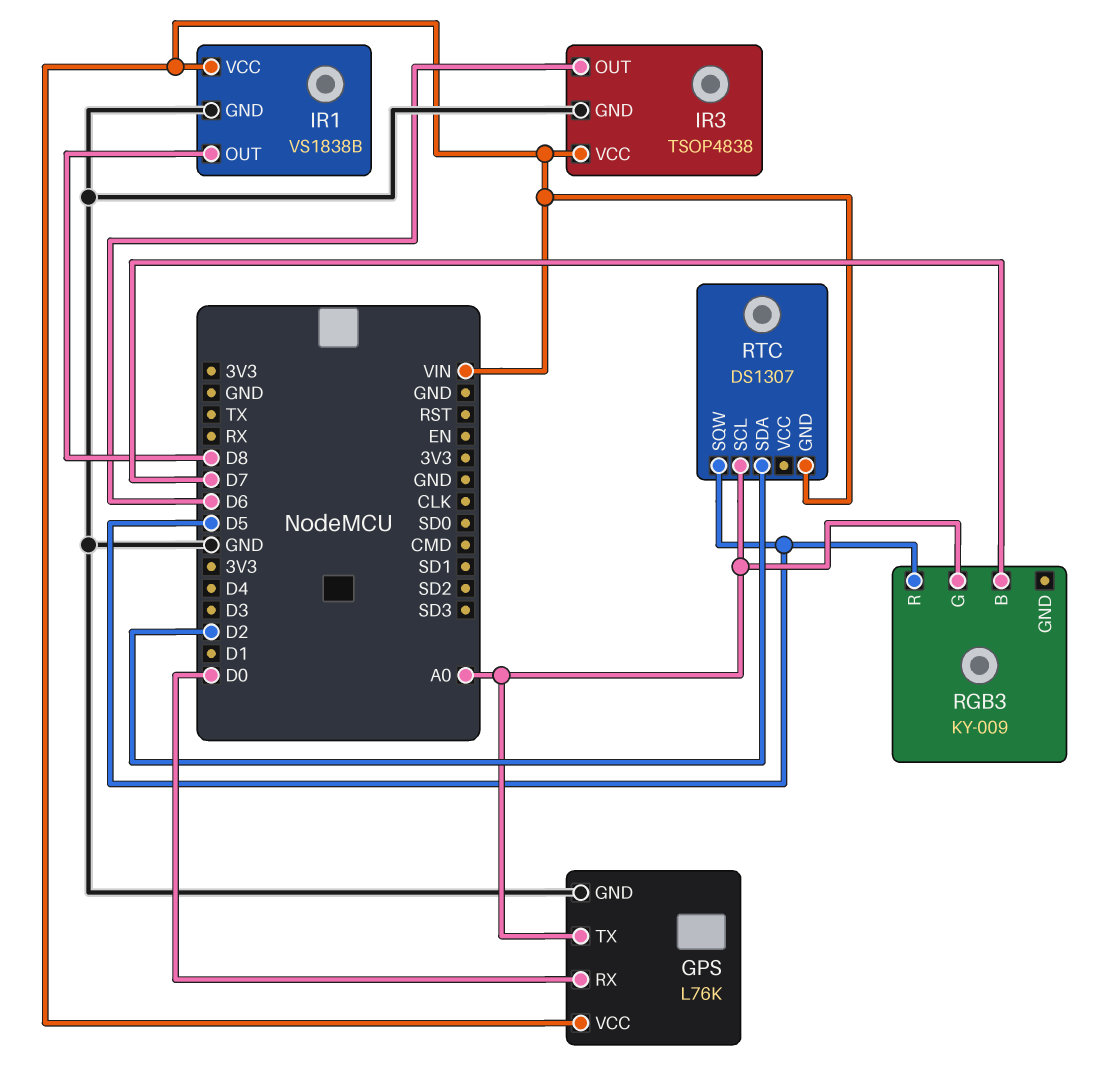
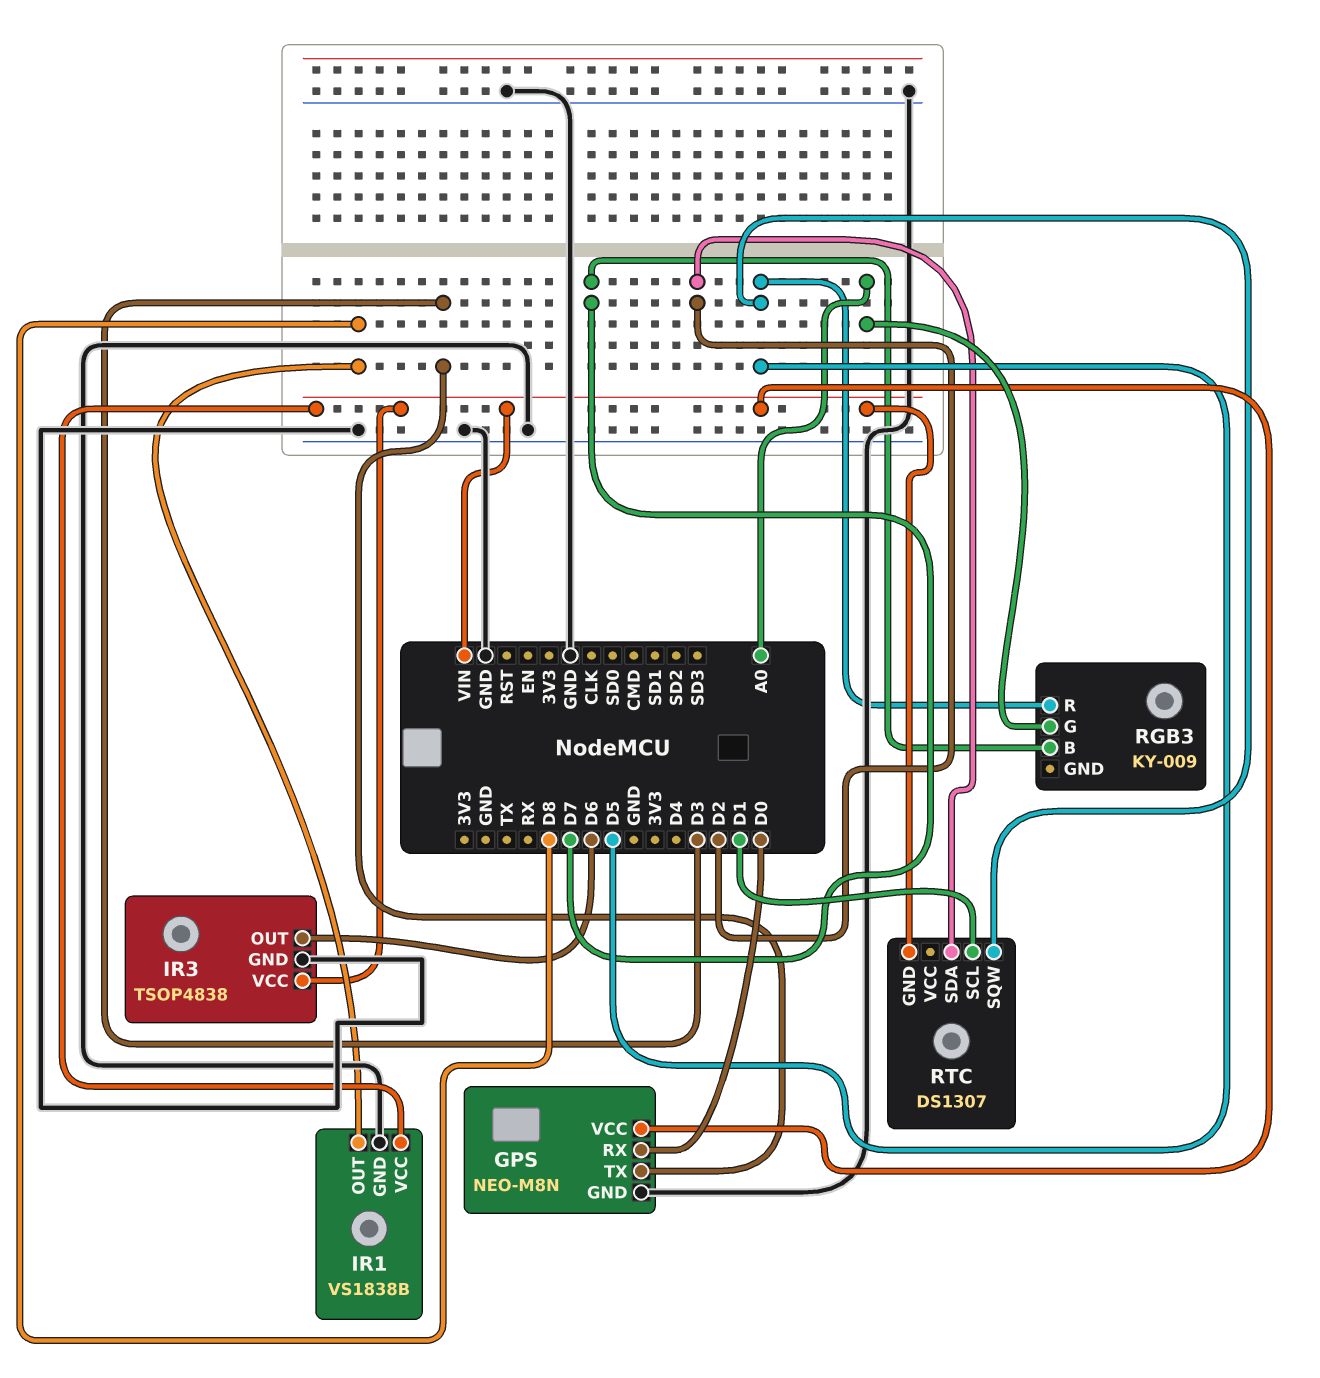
GPS: L76K -> NEO-M8N
GPS pin TX: A0 -> D3
RTC pin SCL: A0 -> D1

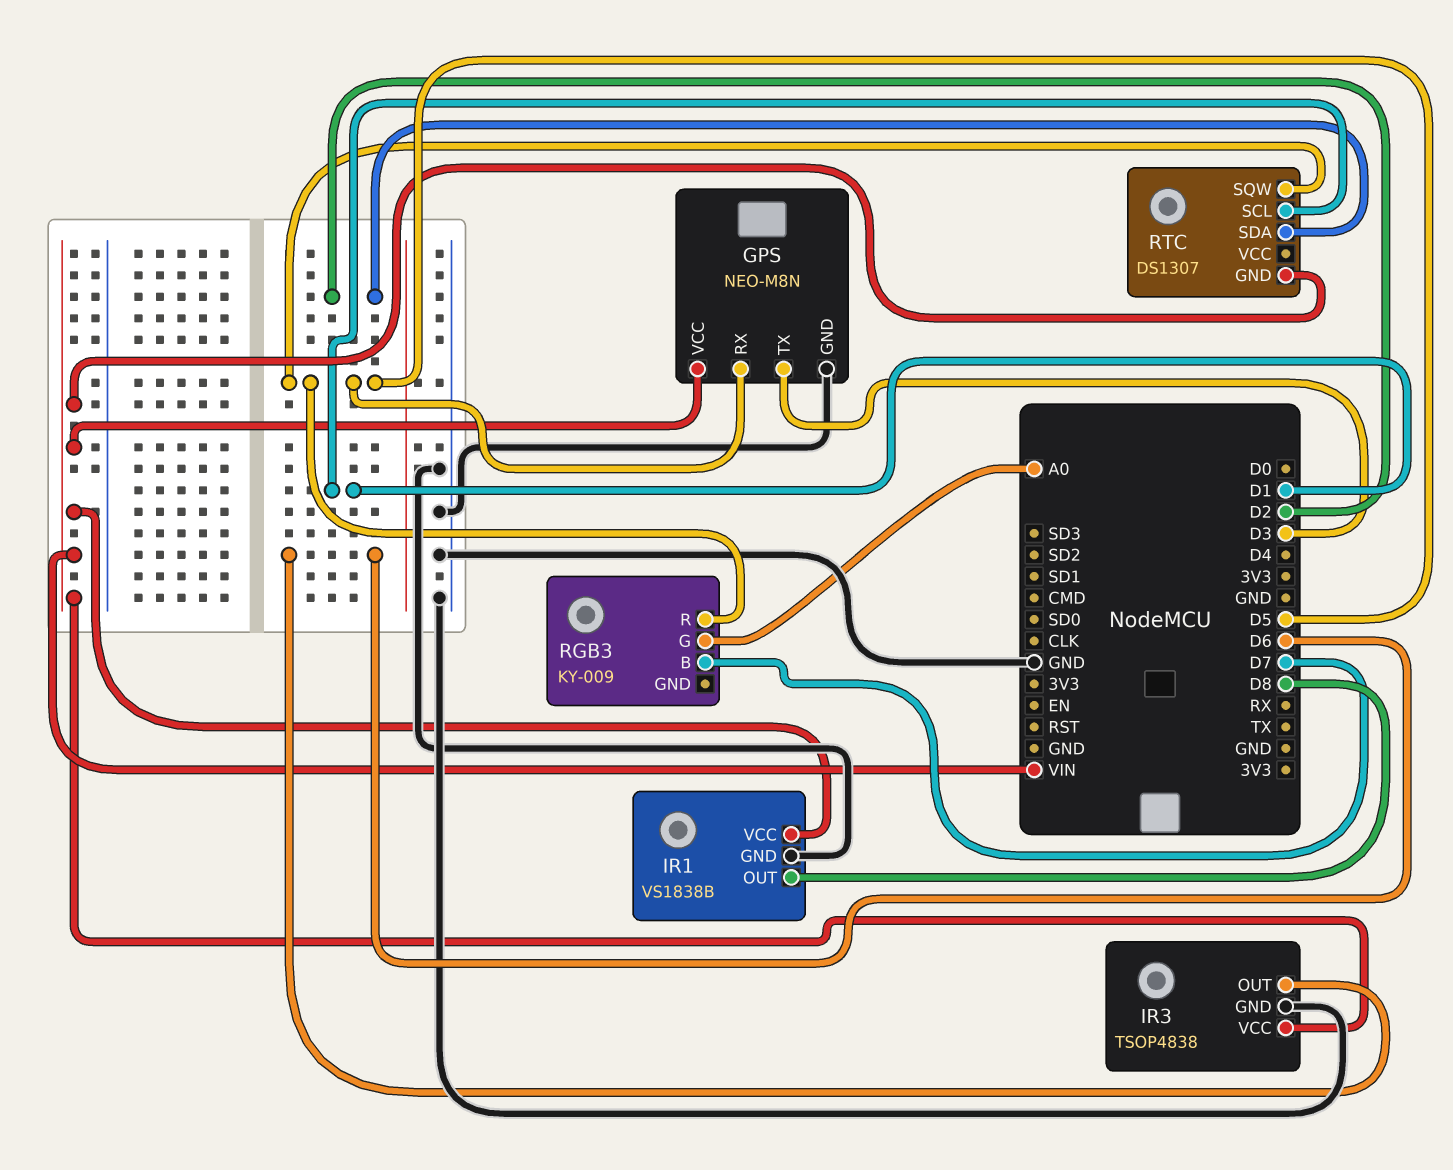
GPS pin RX: D0 -> D5

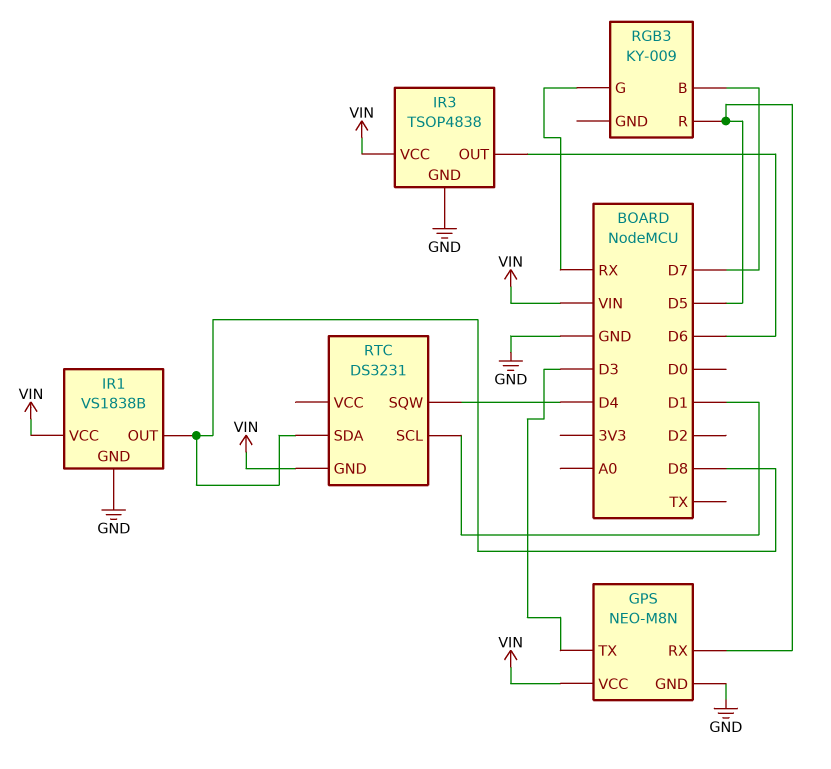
RGB3 pin G: A0 -> RX
RTC: DS1307 -> DS3231
RTC pin SDA: D2 -> D8
RTC pin SQW: D5 -> D4

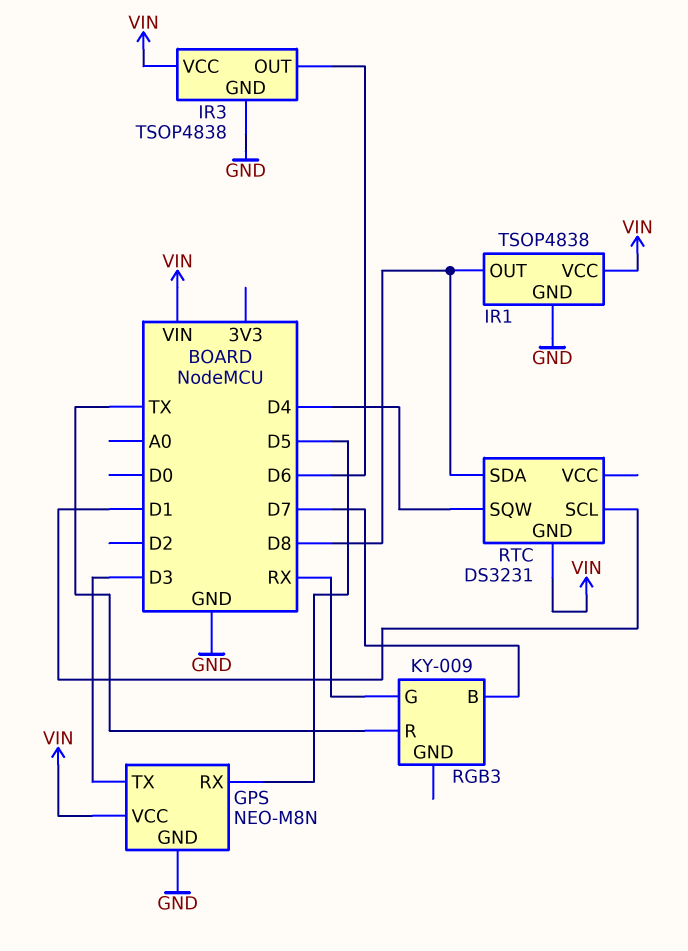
IR1: VS1838B -> TSOP4838
RGB3 pin R: D5 -> TX

